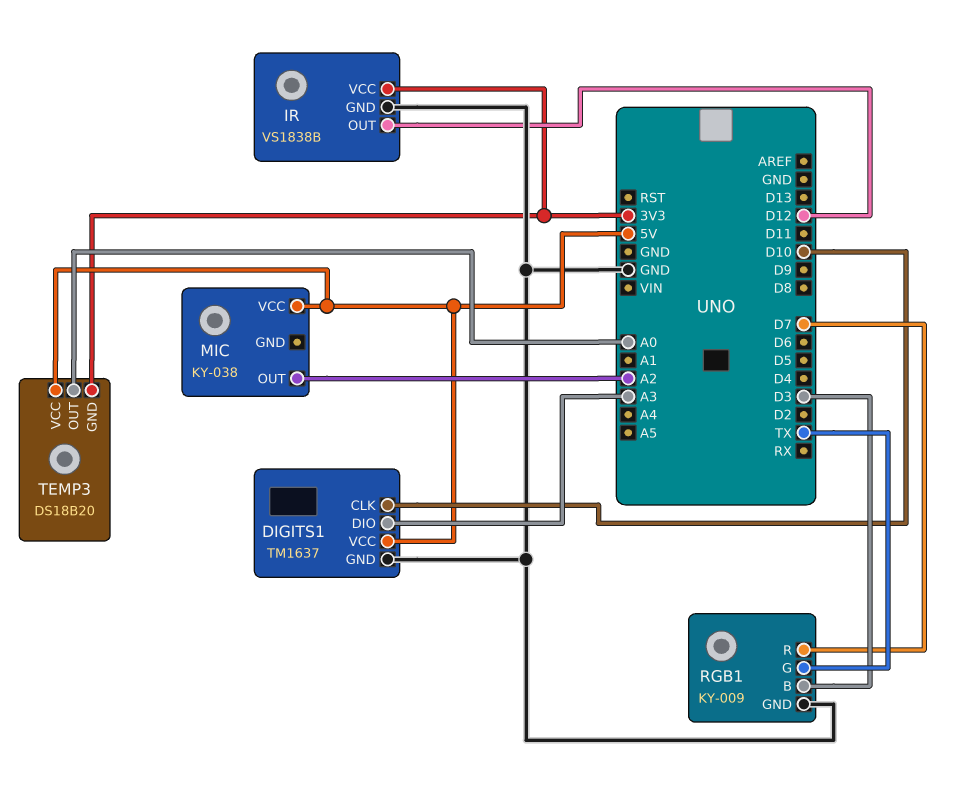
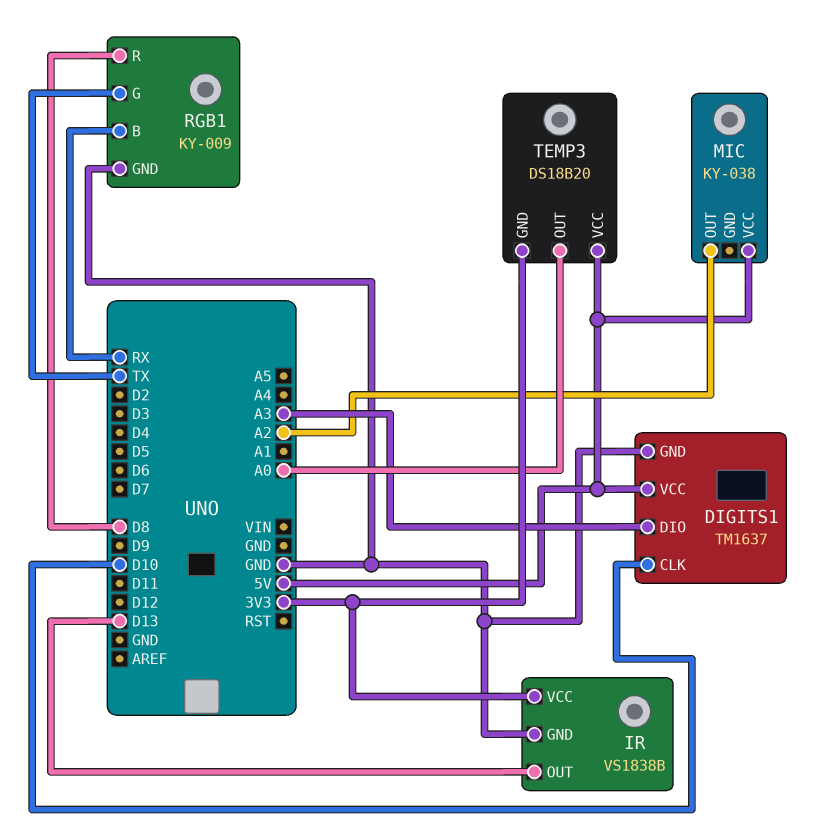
IR pin OUT: D12 -> D13
RGB1 pin B: D3 -> RX
RGB1 pin R: D7 -> D8

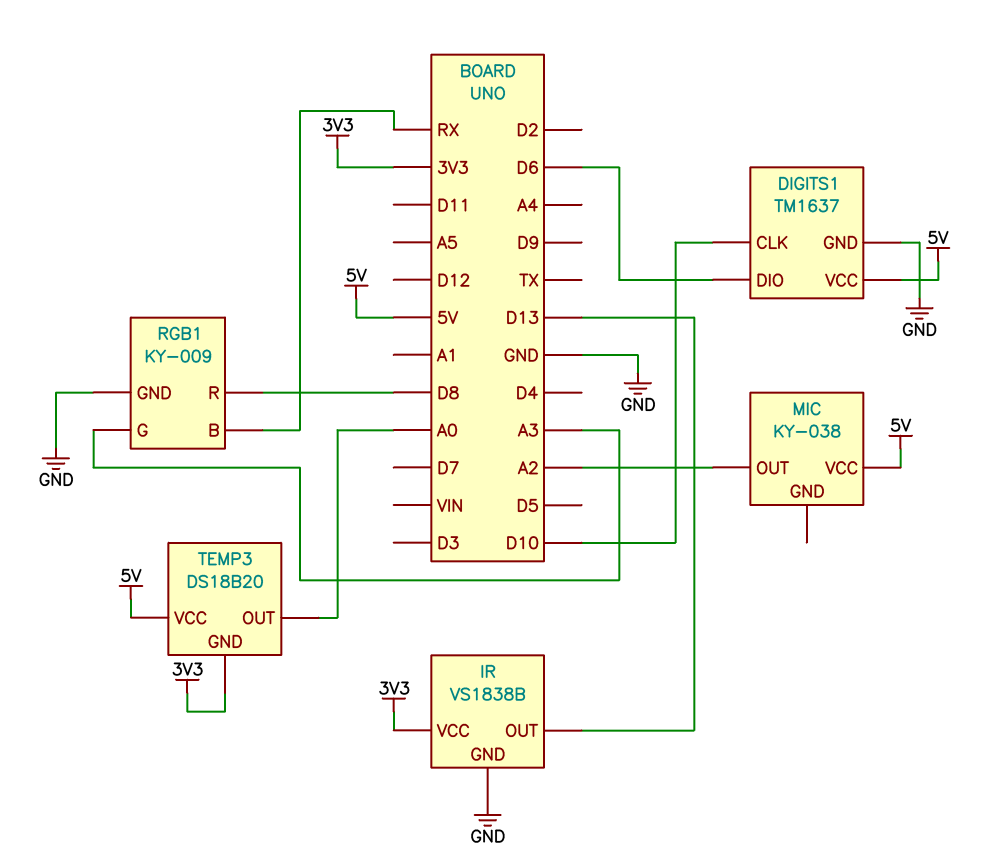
DIGITS1 pin DIO: A3 -> D6
RGB1 pin G: TX -> A3

